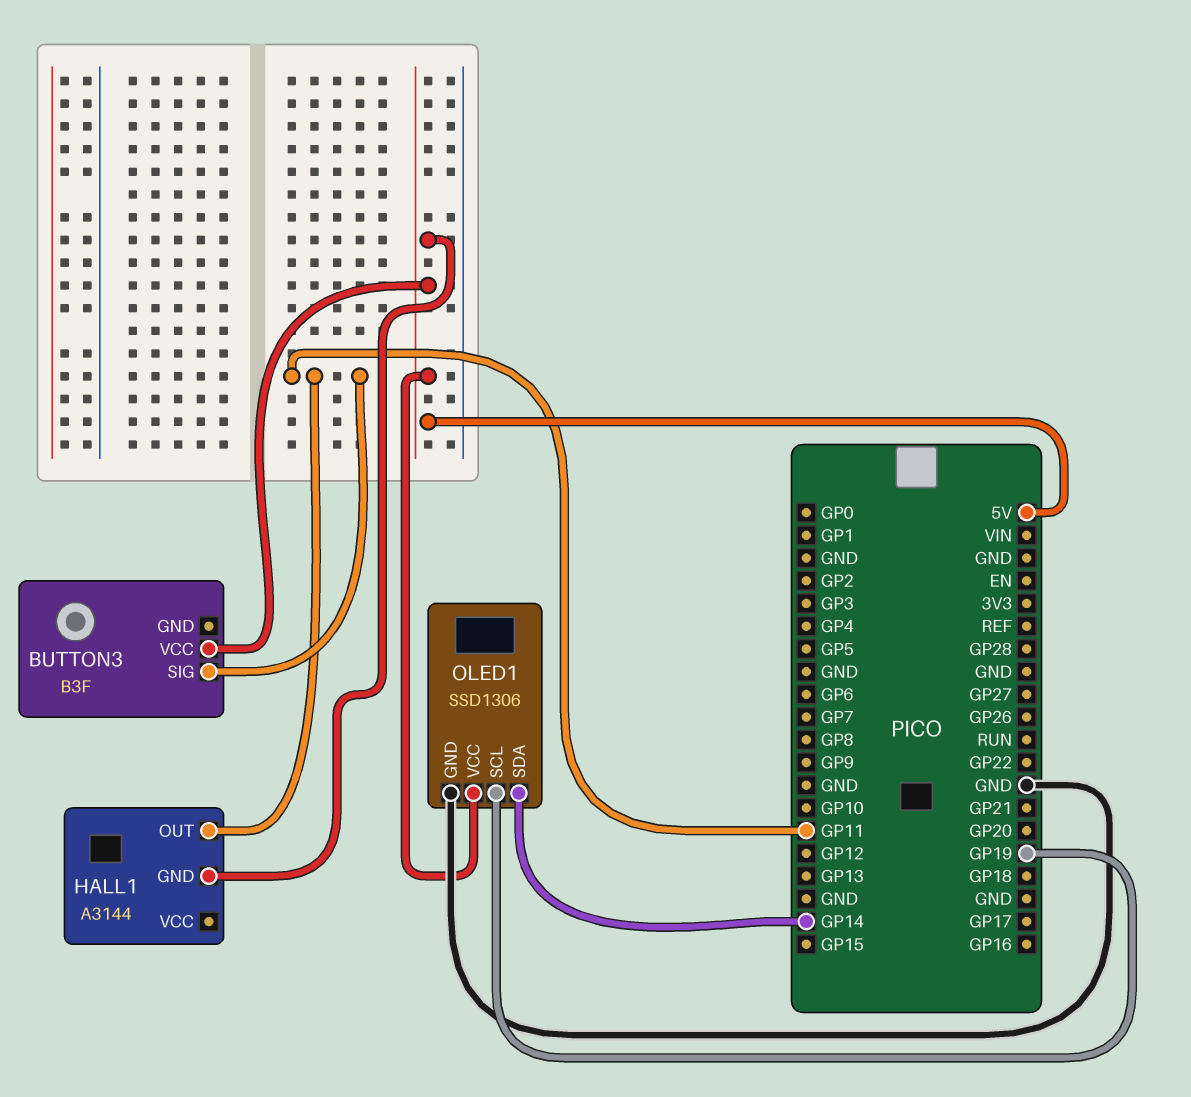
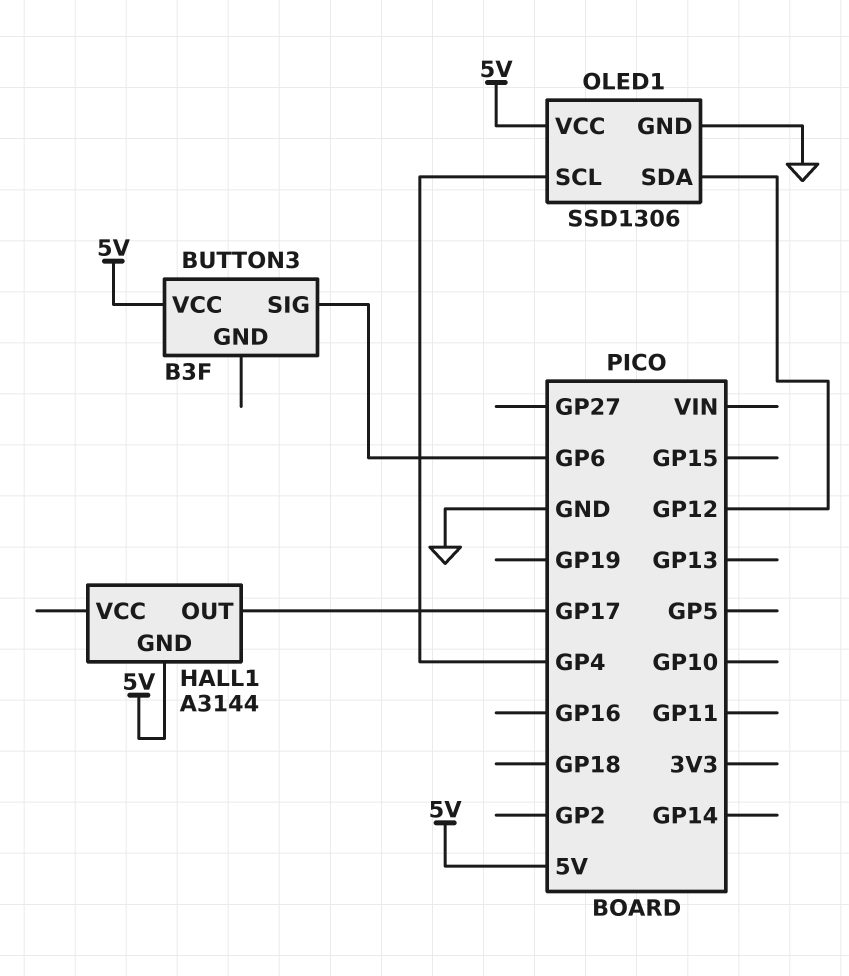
BUTTON3 pin SIG: GP11 -> GP6
HALL1 pin OUT: GP11 -> GP17
OLED1 pin SCL: GP19 -> GP4
OLED1 pin SDA: GP14 -> GP12

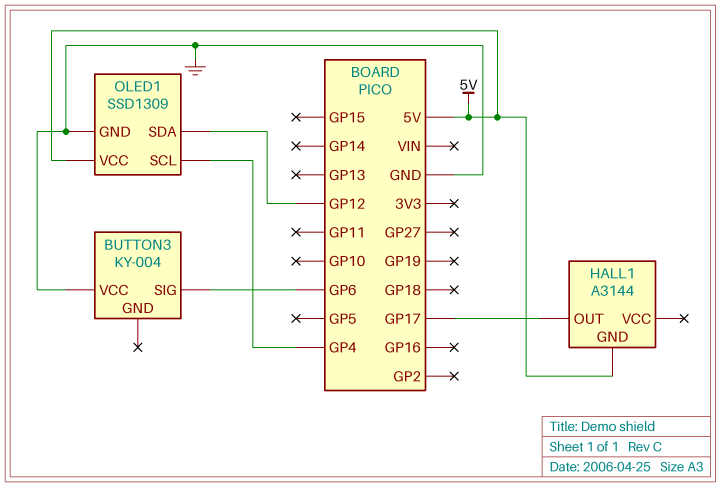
BUTTON3: B3F -> KY-004
BUTTON3 pin VCC: 5V -> GND
OLED1: SSD1306 -> SSD1309

